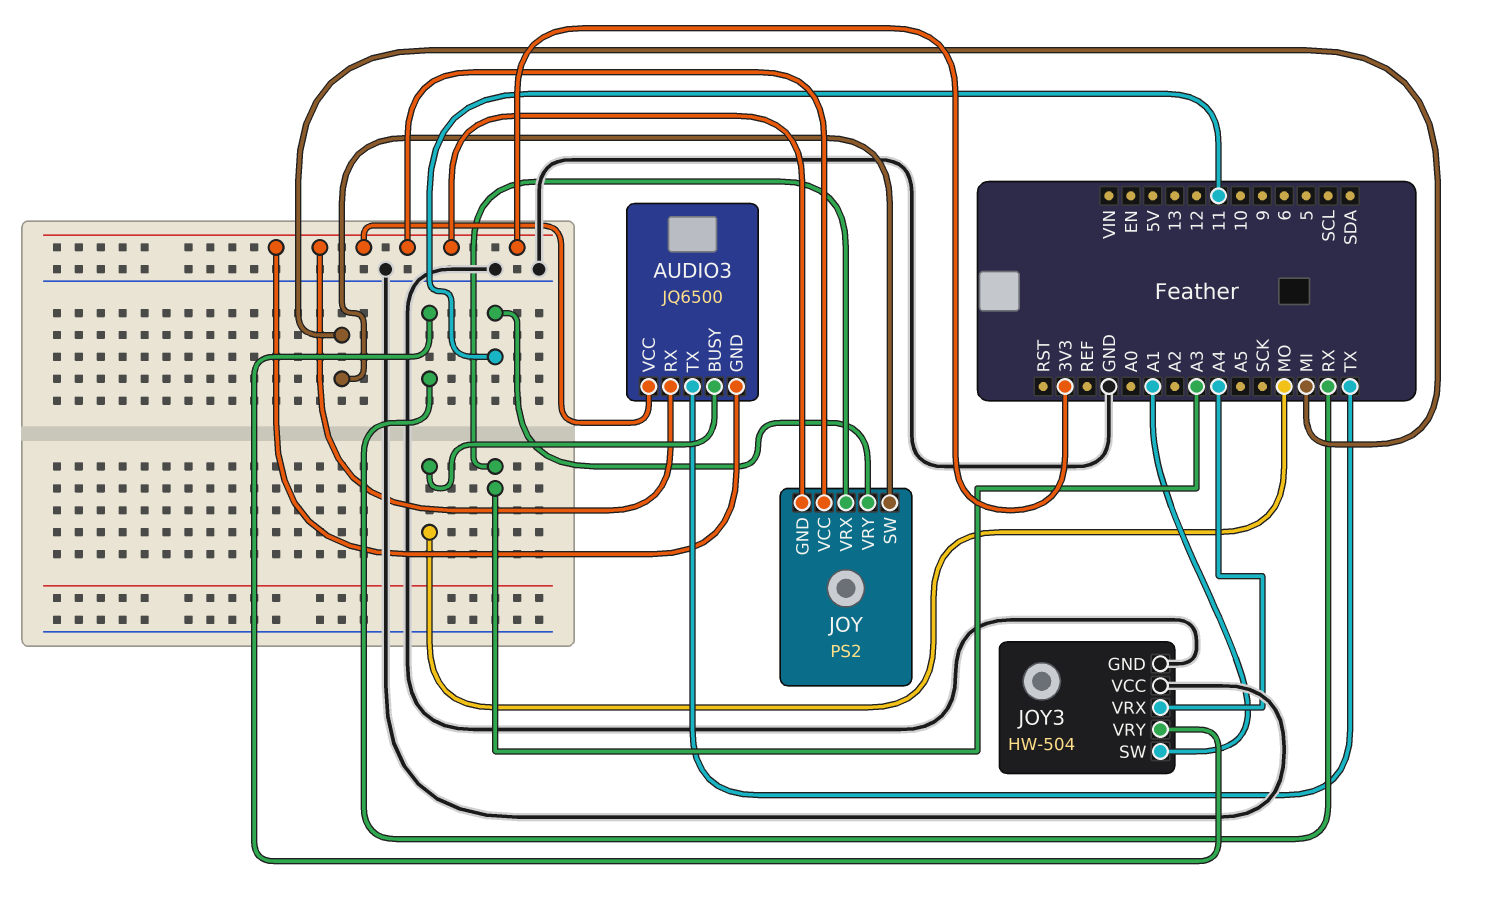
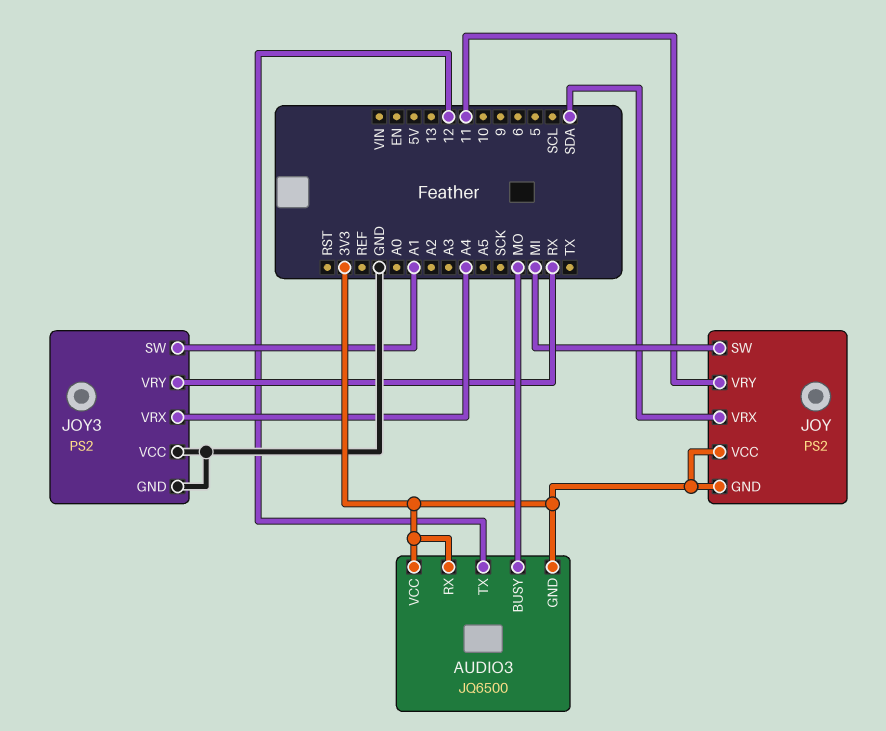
AUDIO3 pin TX: TX -> 12
JOY pin VRX: A3 -> SDA
JOY3: HW-504 -> PS2

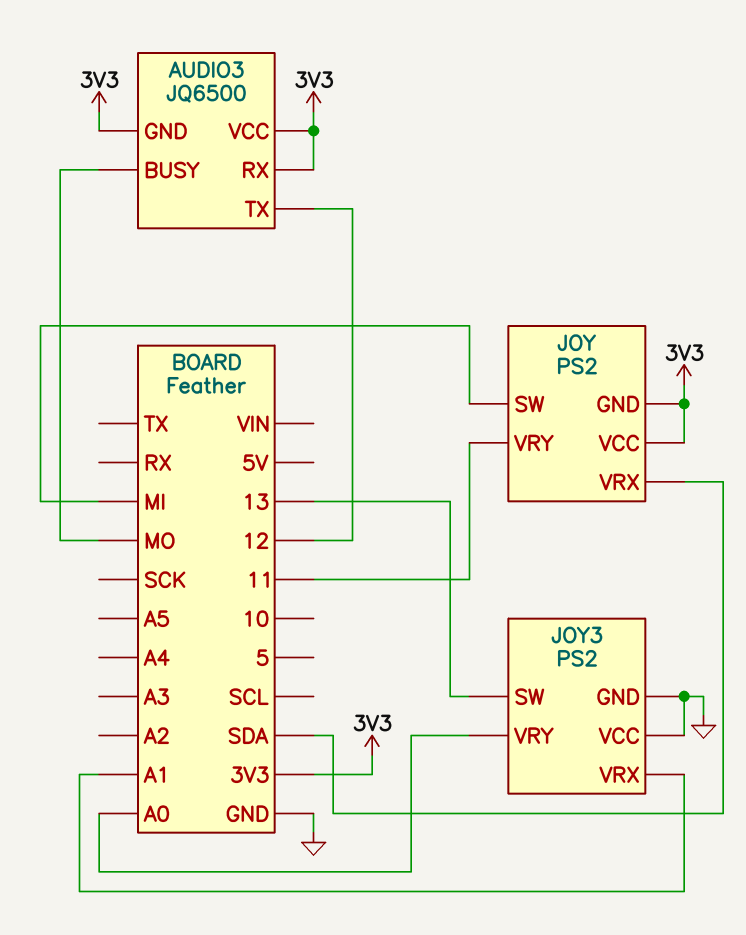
JOY3 pin SW: A1 -> 13
JOY3 pin VRX: A4 -> A1
JOY3 pin VRY: RX -> A0

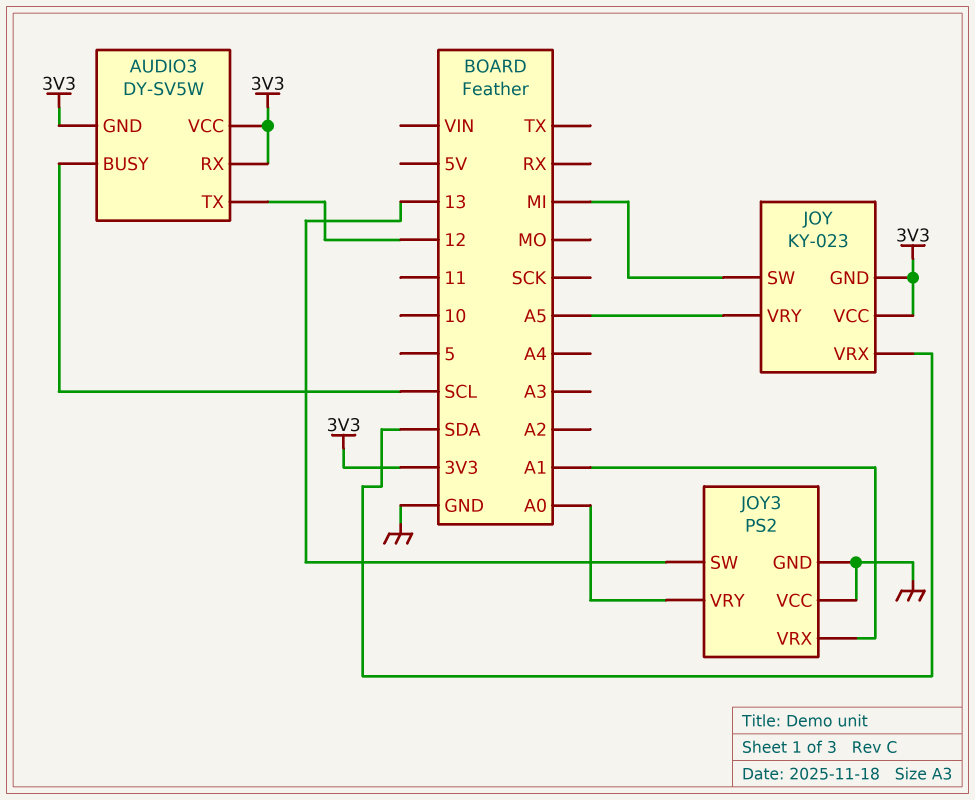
AUDIO3: JQ6500 -> DY-SV5W
AUDIO3 pin BUSY: MO -> SCL
JOY: PS2 -> KY-023
JOY pin VRY: 11 -> A5

